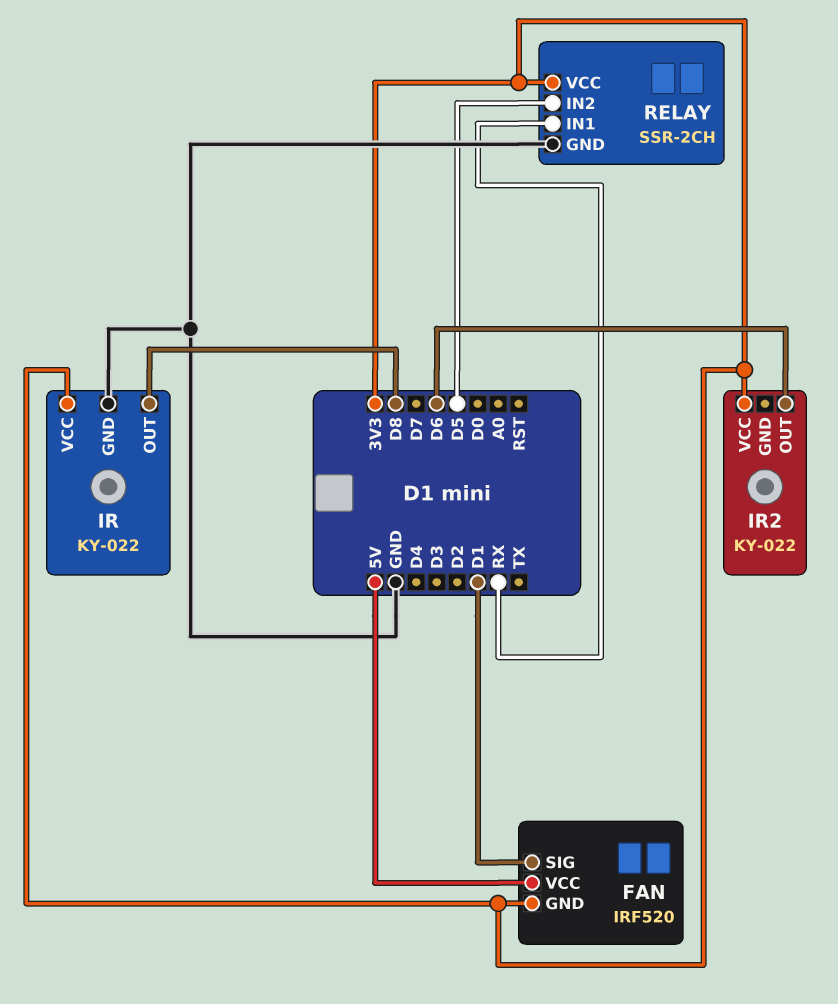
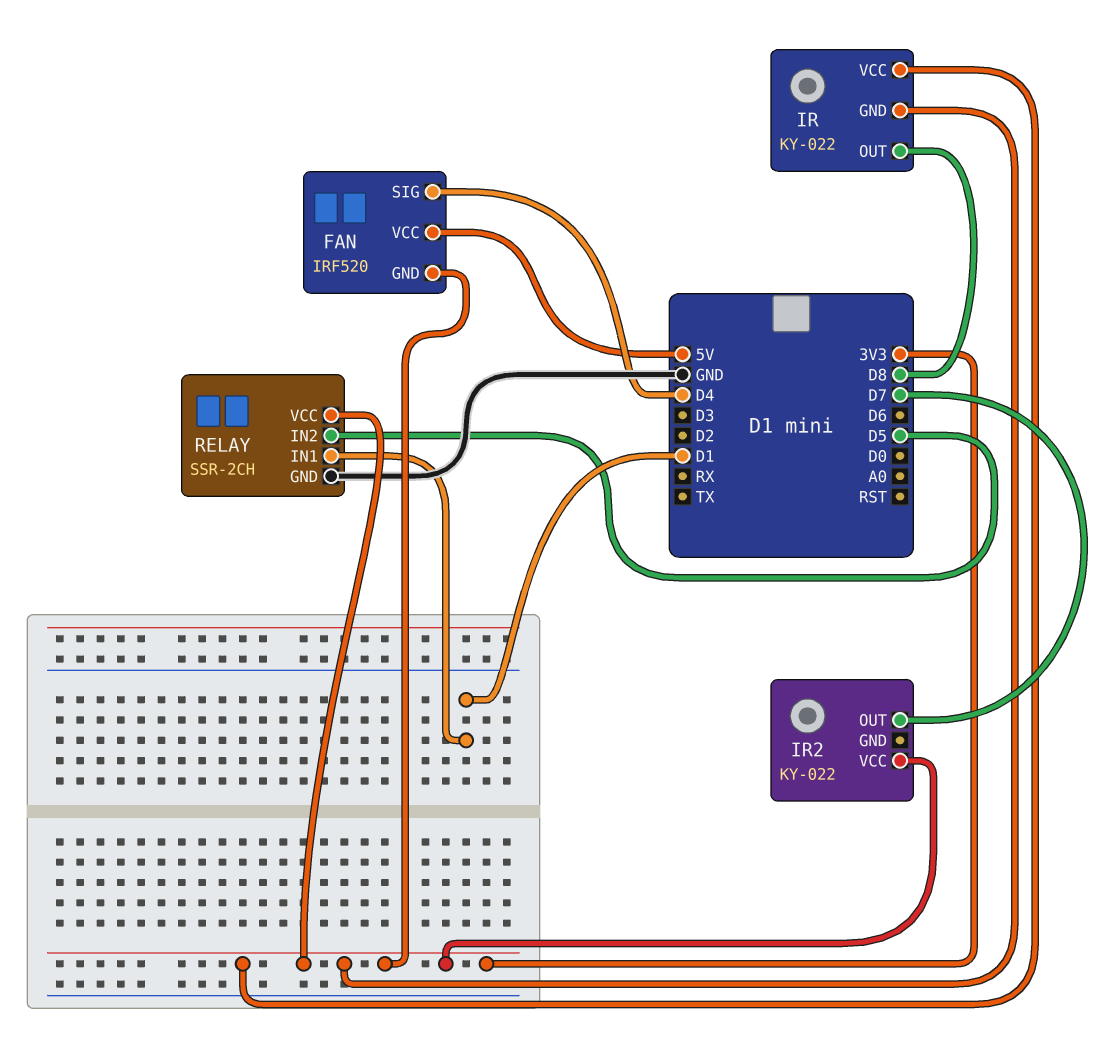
FAN pin SIG: D1 -> D4
IR pin GND: GND -> 3V3
IR2 pin OUT: D6 -> D7
RELAY pin IN1: RX -> D1

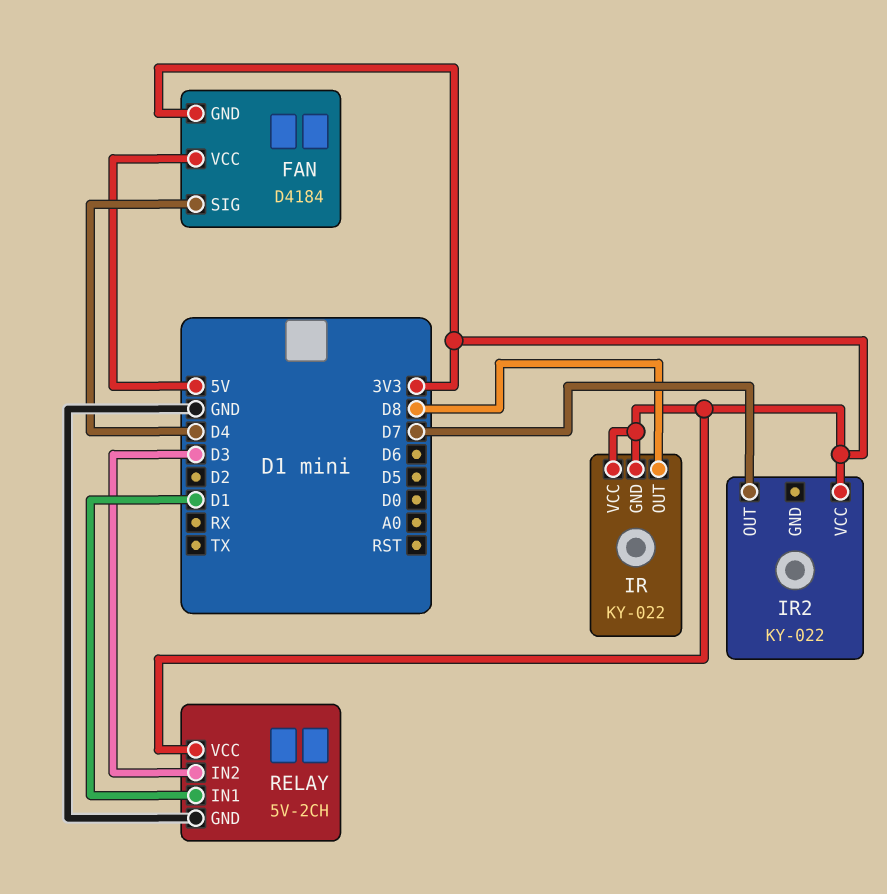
FAN: IRF520 -> D4184
RELAY: SSR-2CH -> 5V-2CH
RELAY pin IN2: D5 -> D3

